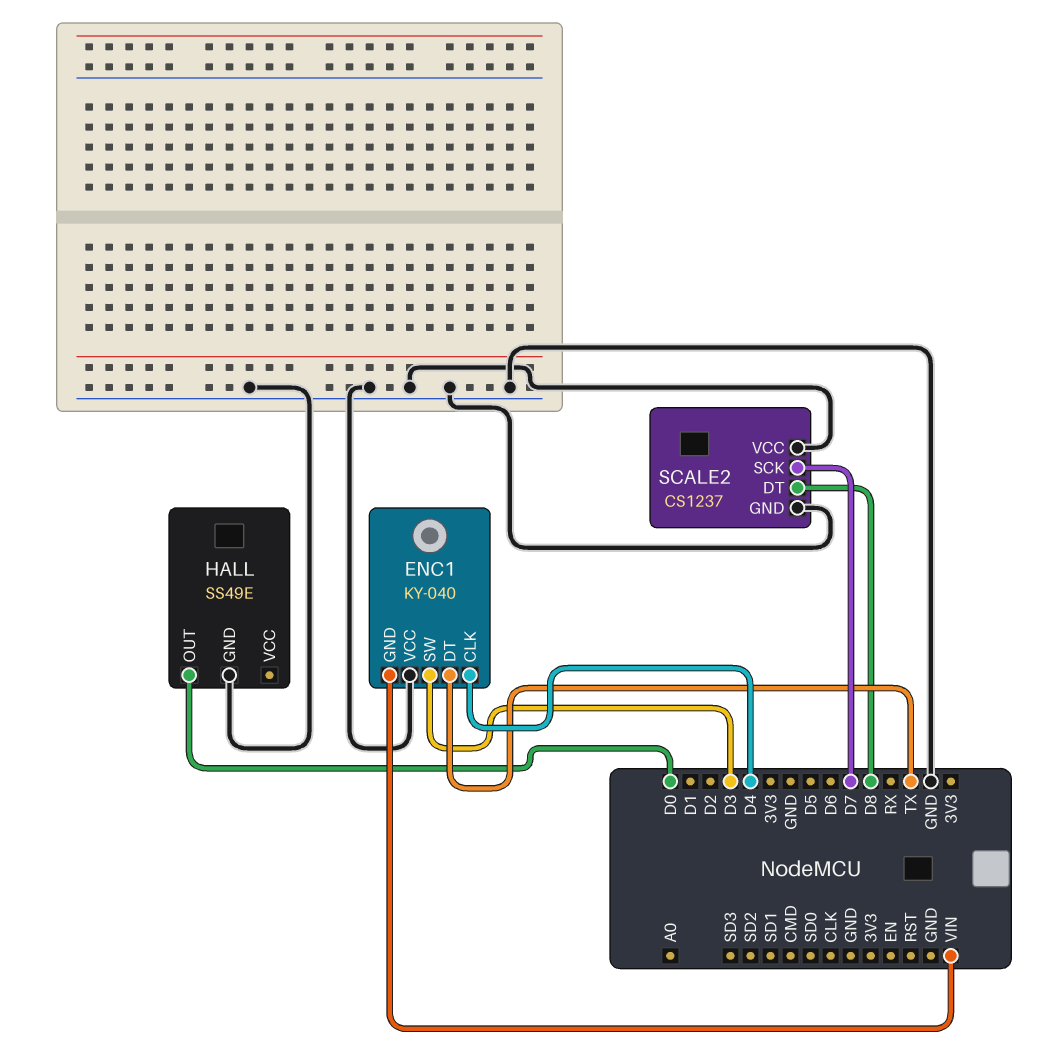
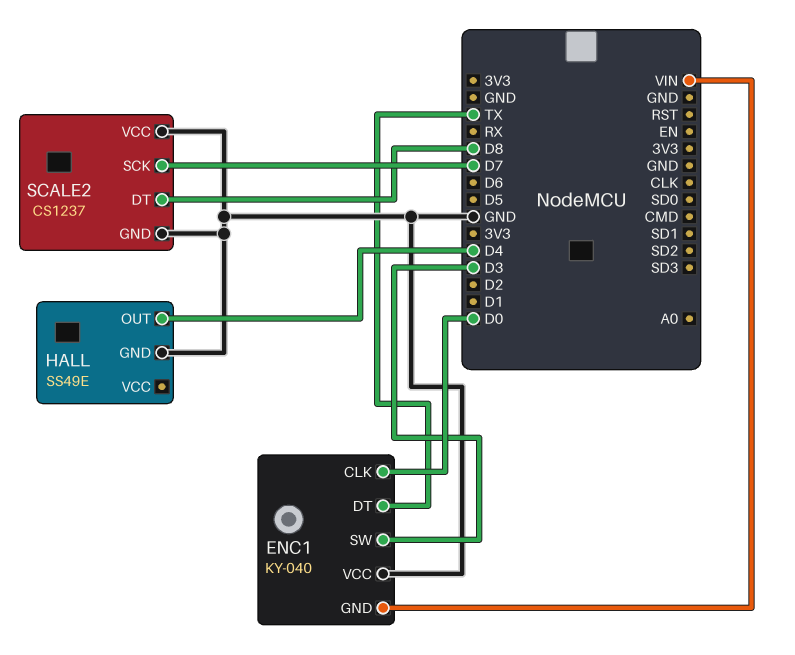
ENC1 pin CLK: D4 -> D0
HALL pin OUT: D0 -> D4

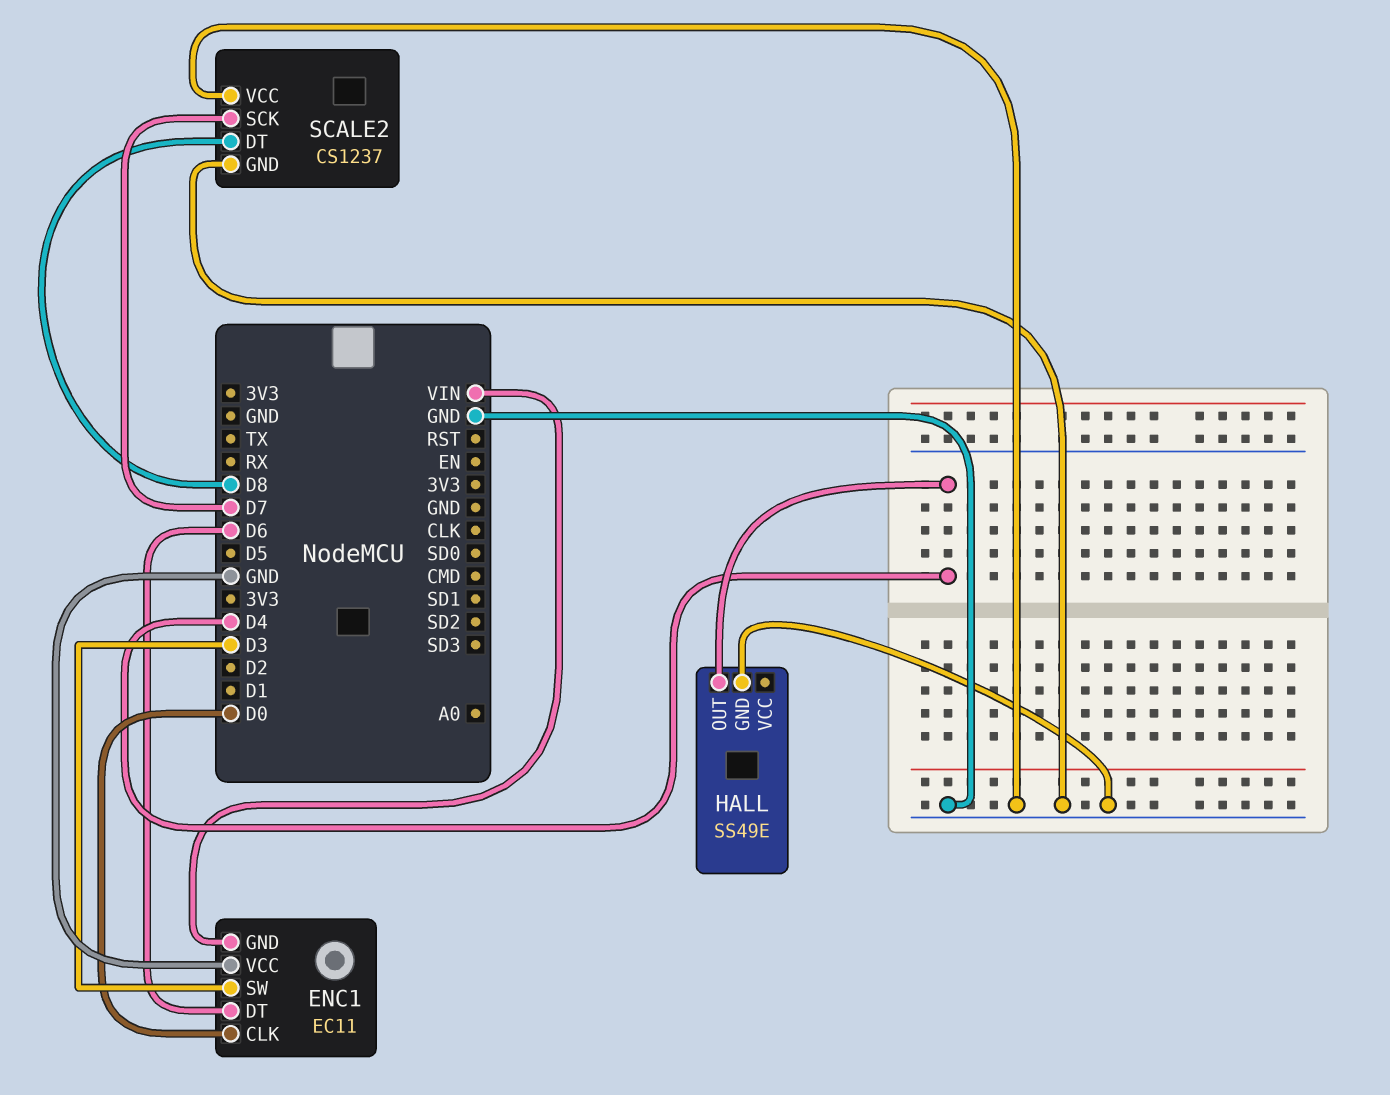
ENC1: KY-040 -> EC11
ENC1 pin DT: TX -> D6

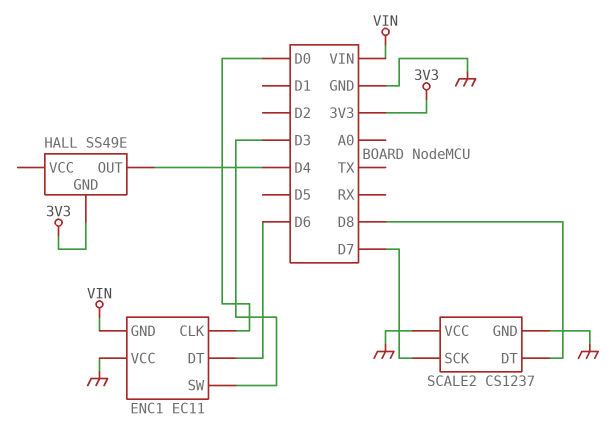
HALL pin GND: GND -> 3V3

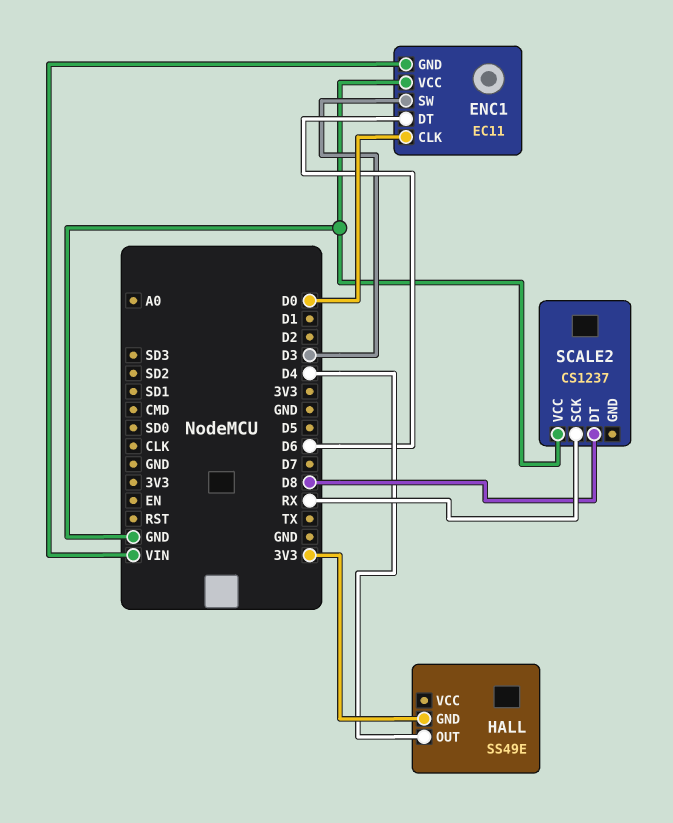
SCALE2 pin GND: GND -> none
SCALE2 pin SCK: D7 -> RX

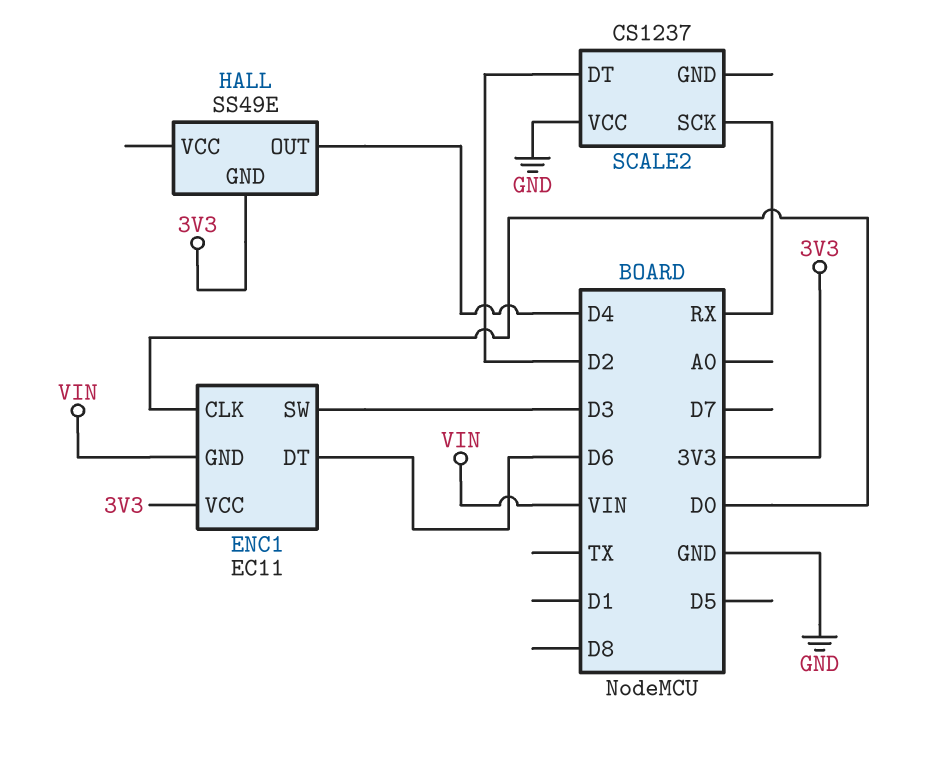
ENC1 pin VCC: GND -> 3V3
SCALE2 pin DT: D8 -> D2

